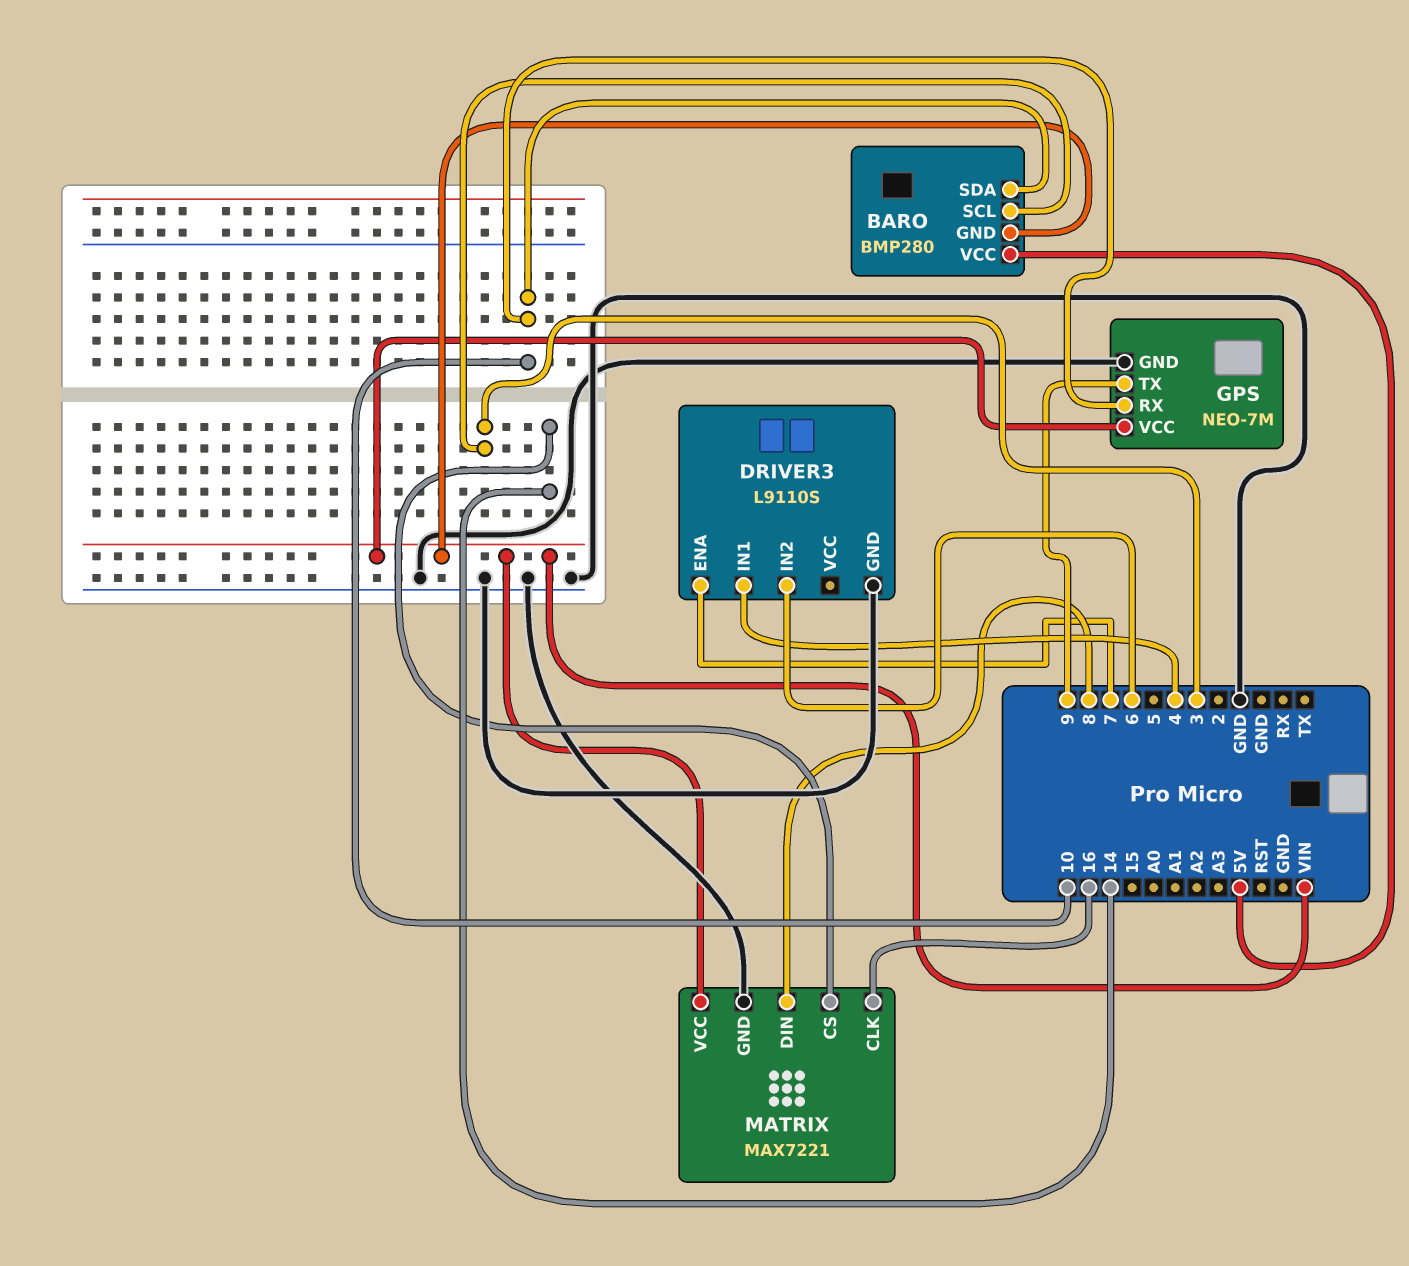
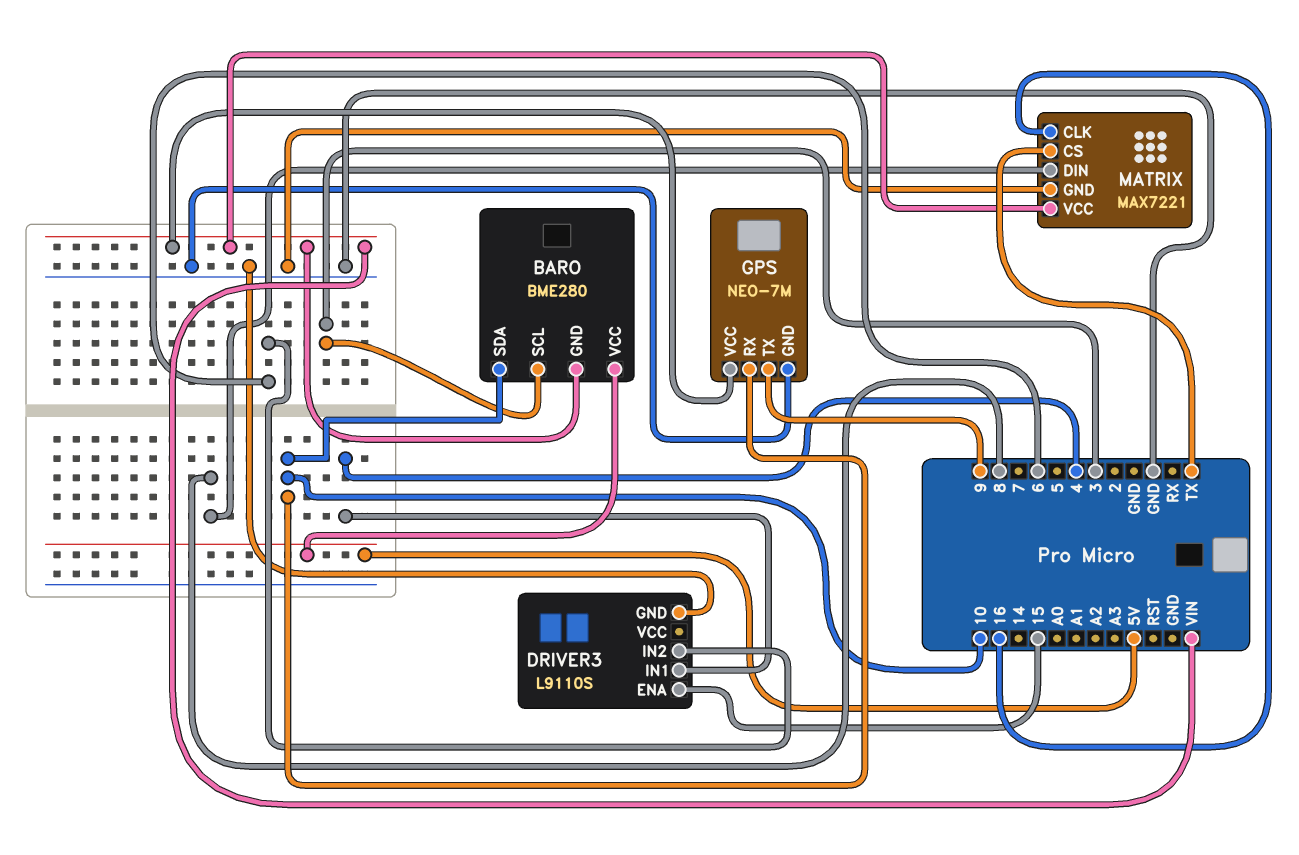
BARO: BMP280 -> BME280
DRIVER3 pin ENA: 7 -> 15
MATRIX pin CS: 14 -> TX

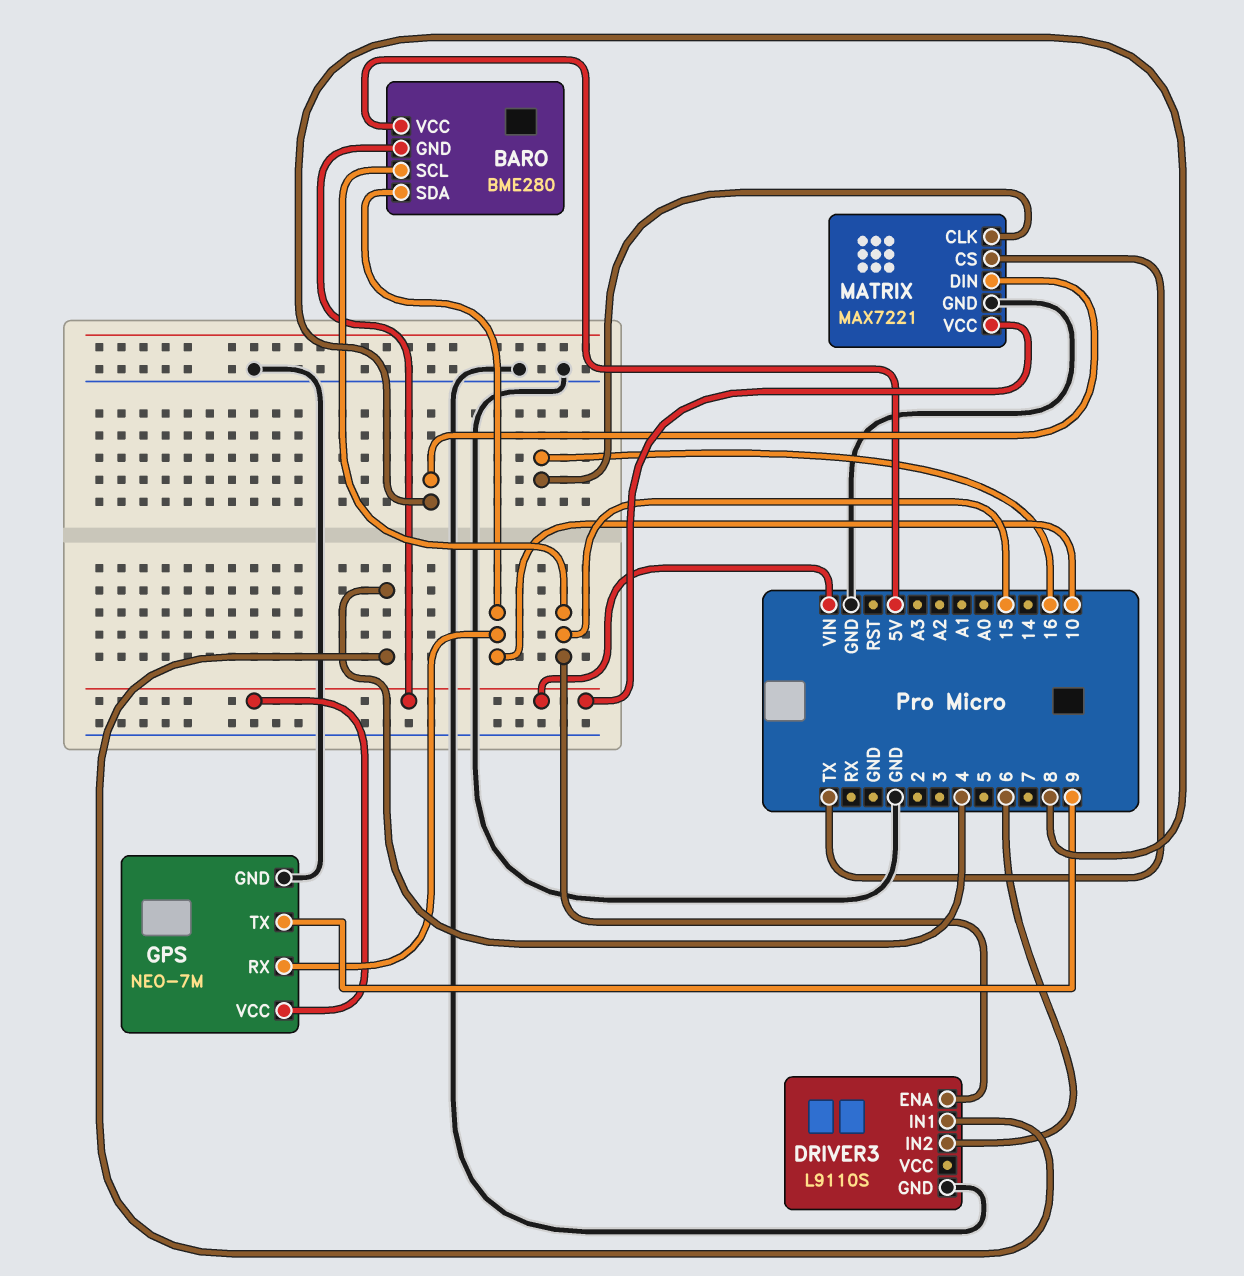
BARO pin SCL: 3 -> 15

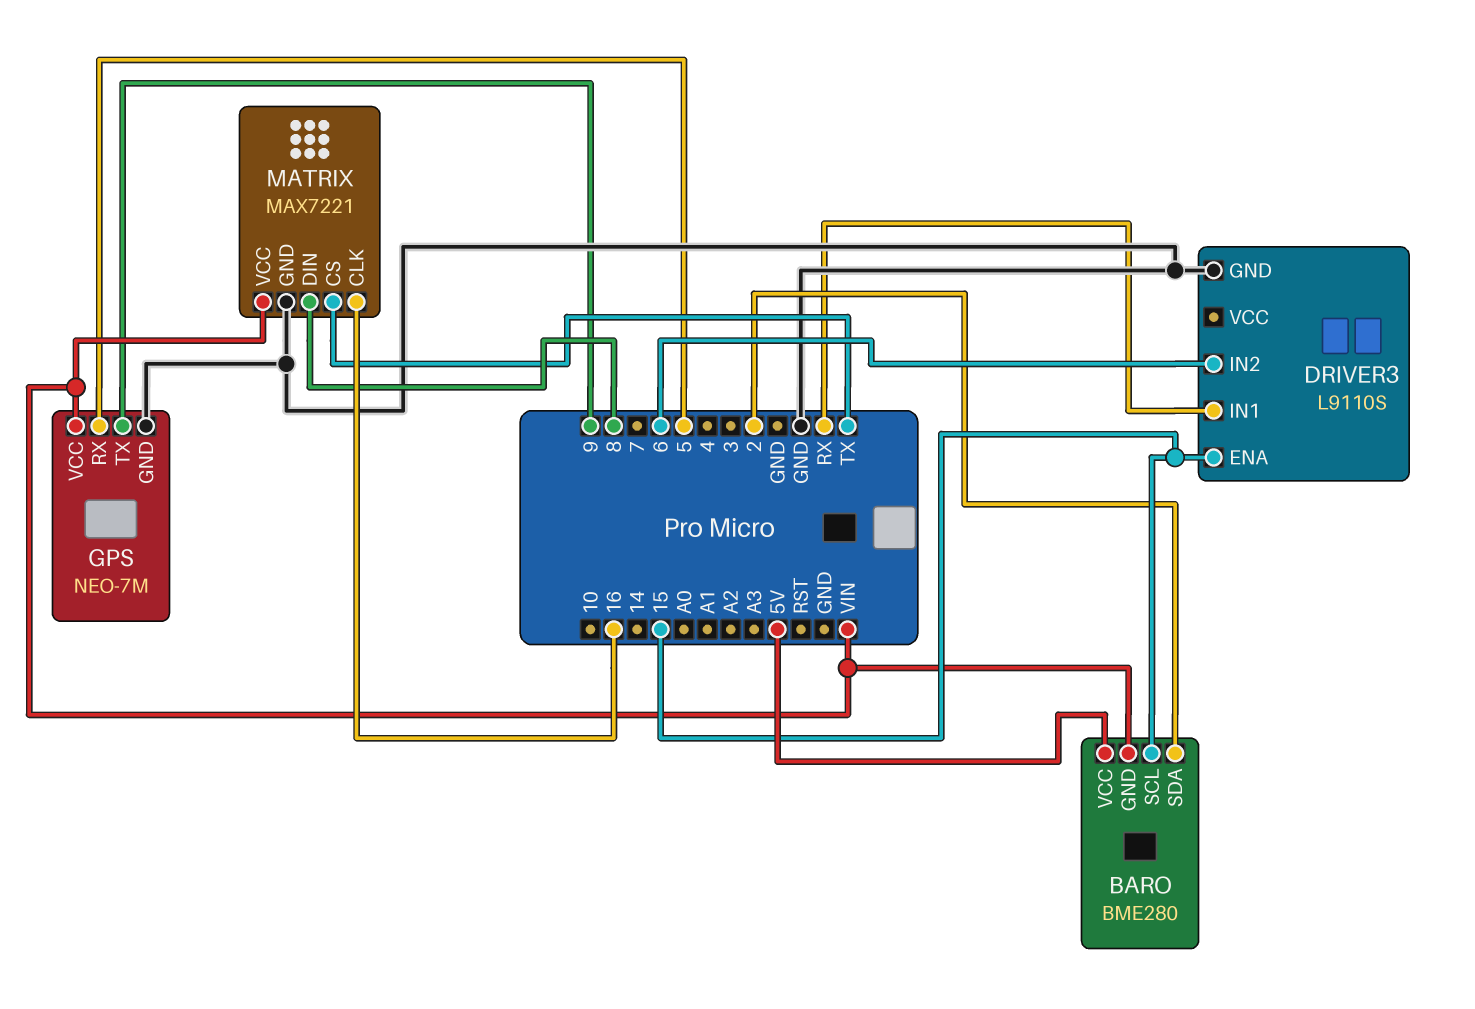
BARO pin SDA: 10 -> 2
DRIVER3 pin IN1: 4 -> RX
GPS pin RX: 10 -> 5

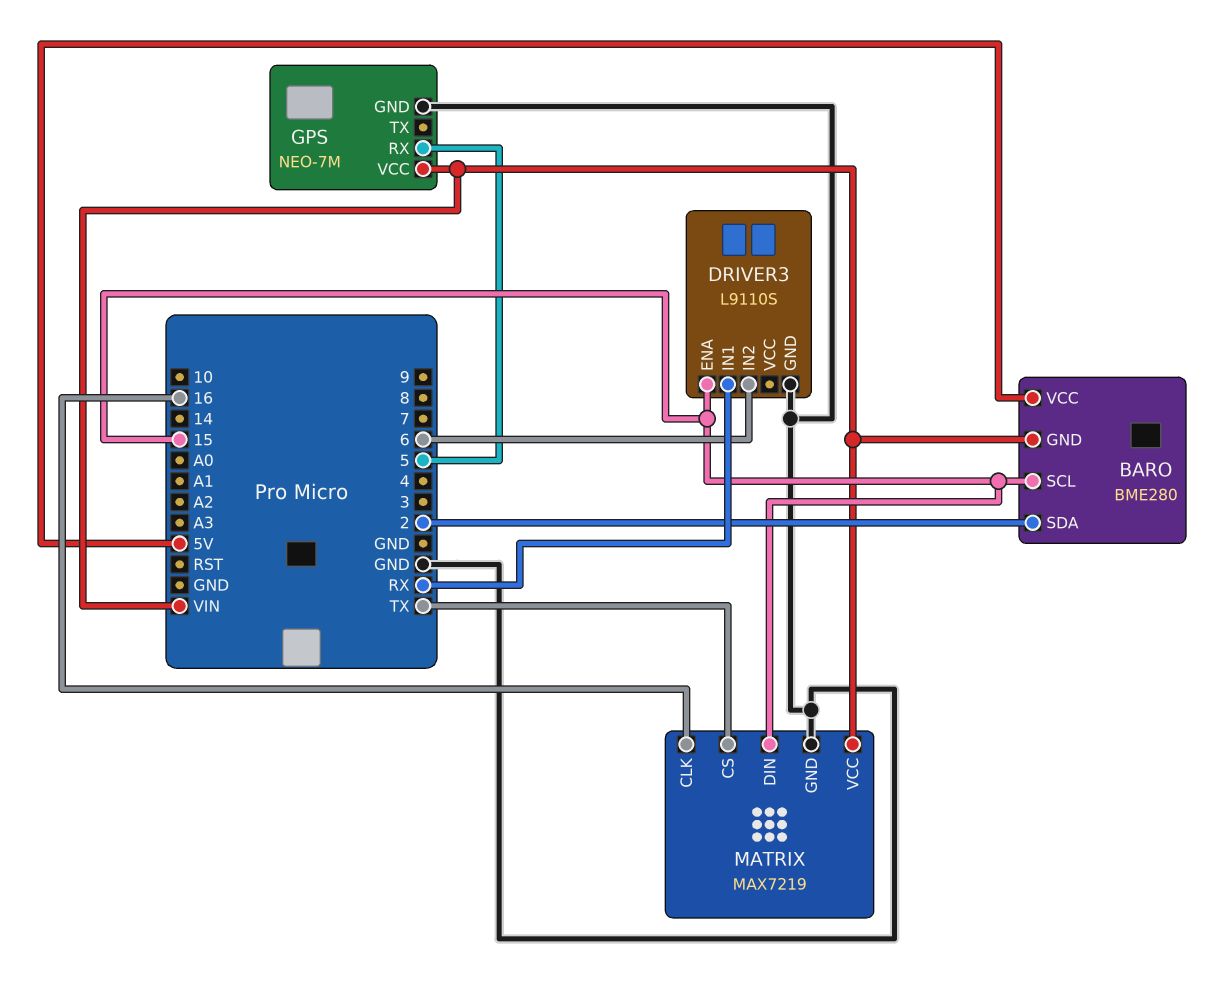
GPS pin TX: 9 -> none
MATRIX: MAX7221 -> MAX7219
MATRIX pin DIN: 8 -> 15

